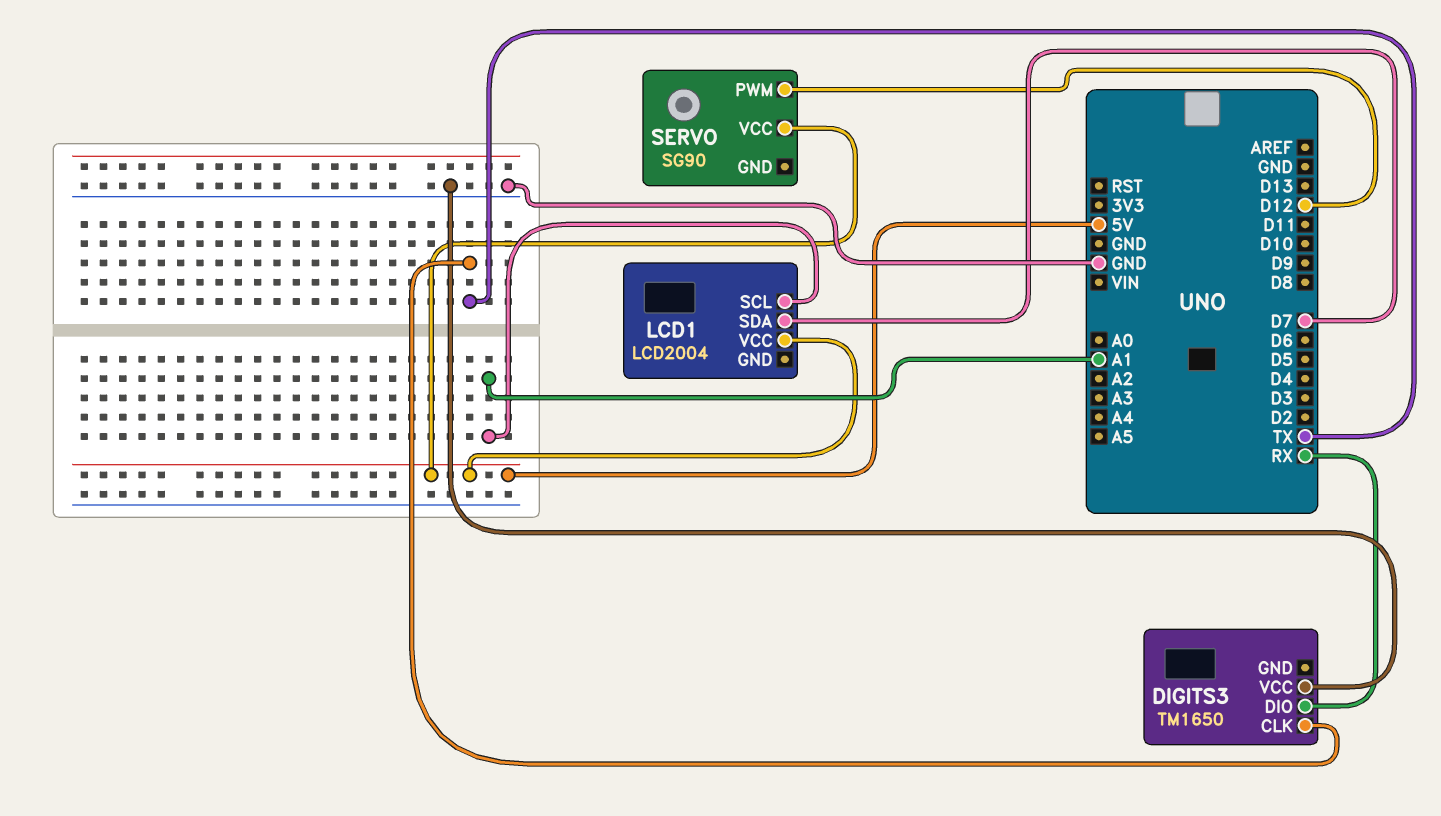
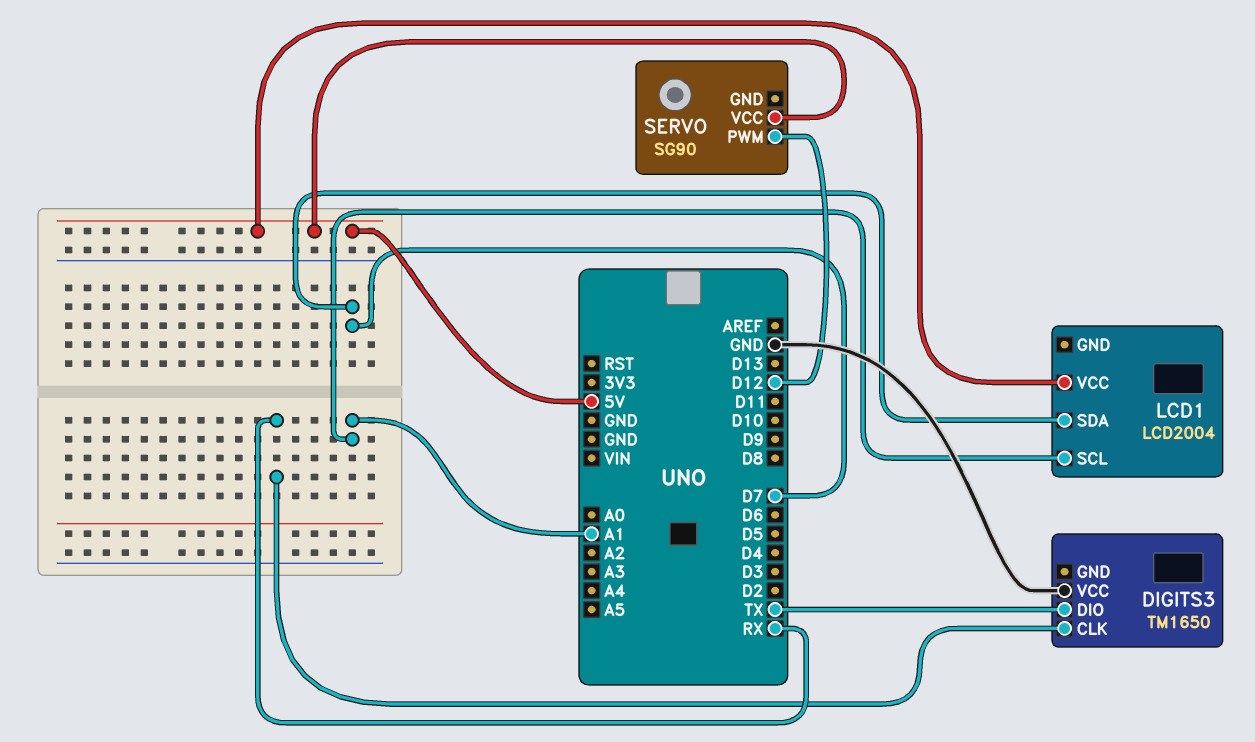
DIGITS3 pin CLK: TX -> RX
DIGITS3 pin DIO: RX -> TX

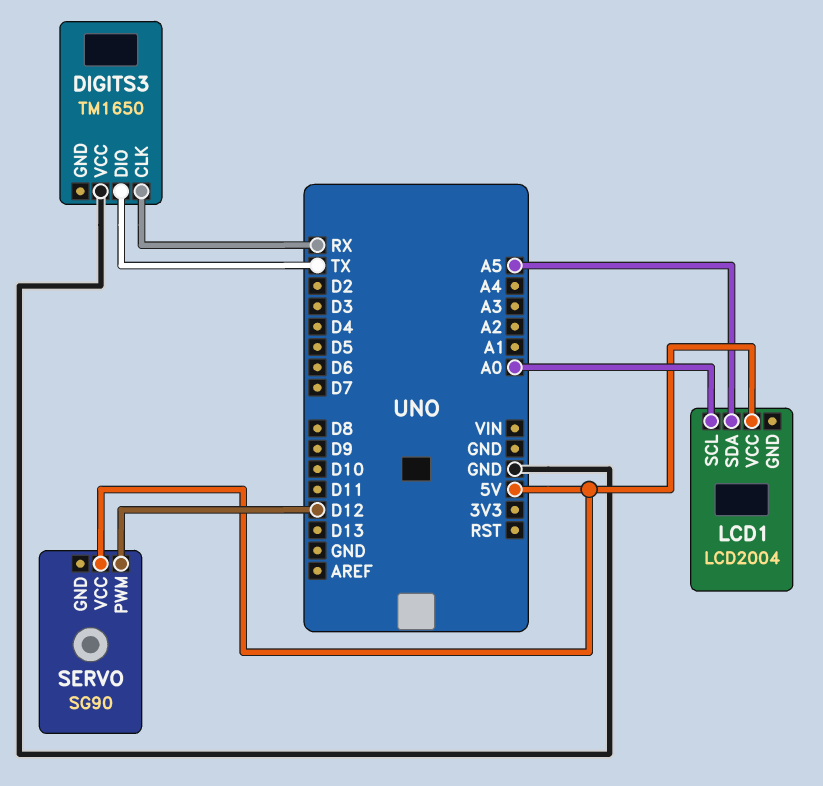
LCD1 pin SCL: A1 -> A0
LCD1 pin SDA: D7 -> A5

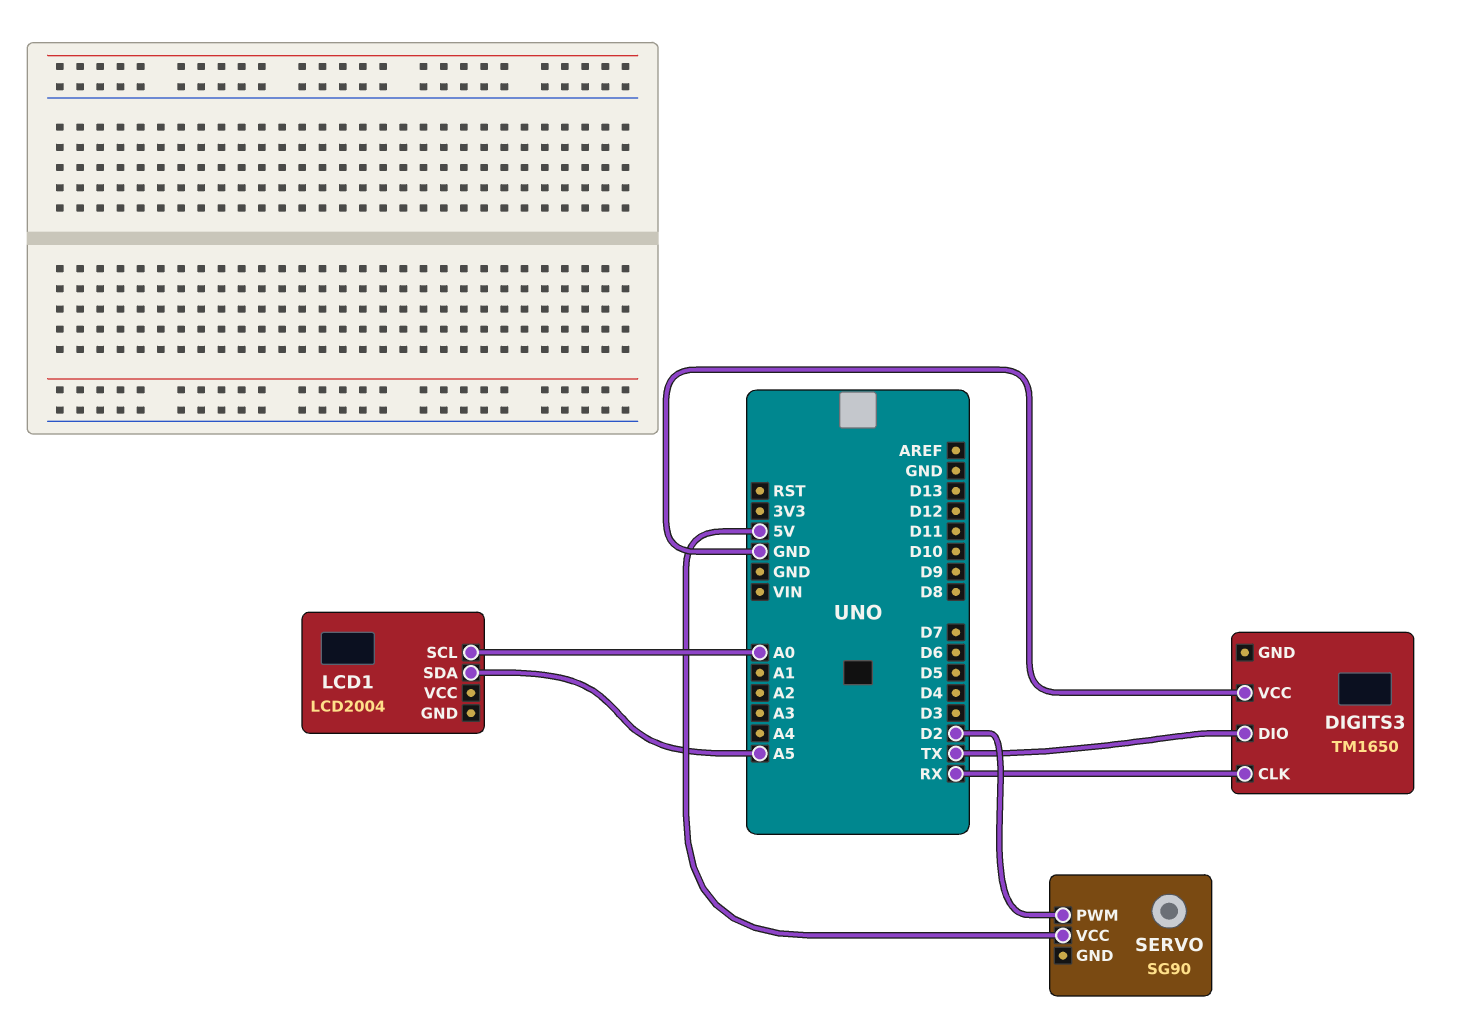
LCD1 pin VCC: 5V -> none
SERVO pin PWM: D12 -> D2

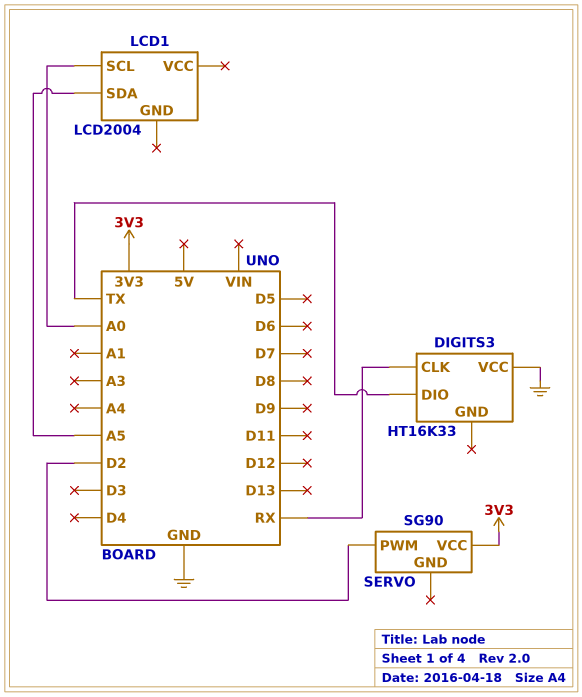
DIGITS3: TM1650 -> HT16K33
SERVO pin VCC: 5V -> 3V3

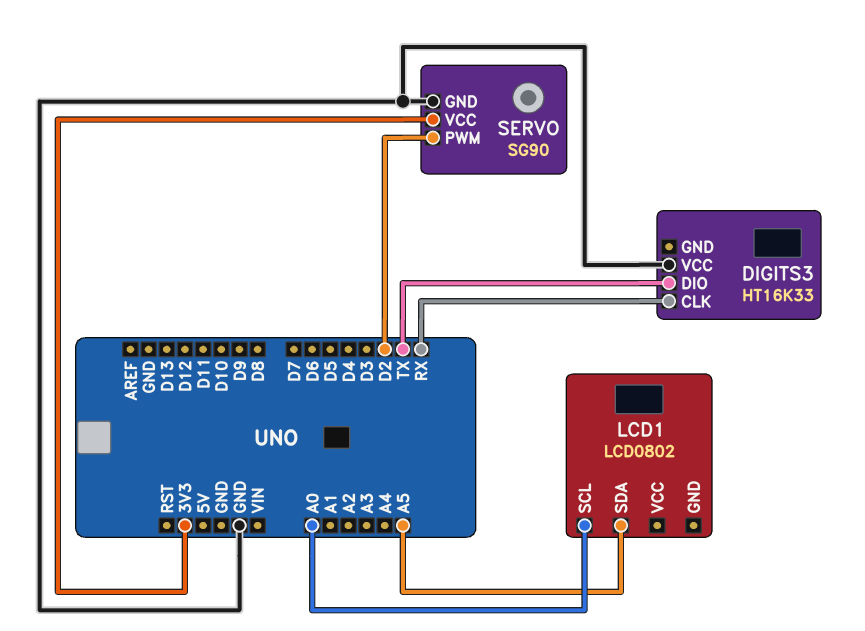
LCD1: LCD2004 -> LCD0802
SERVO pin GND: none -> GND

